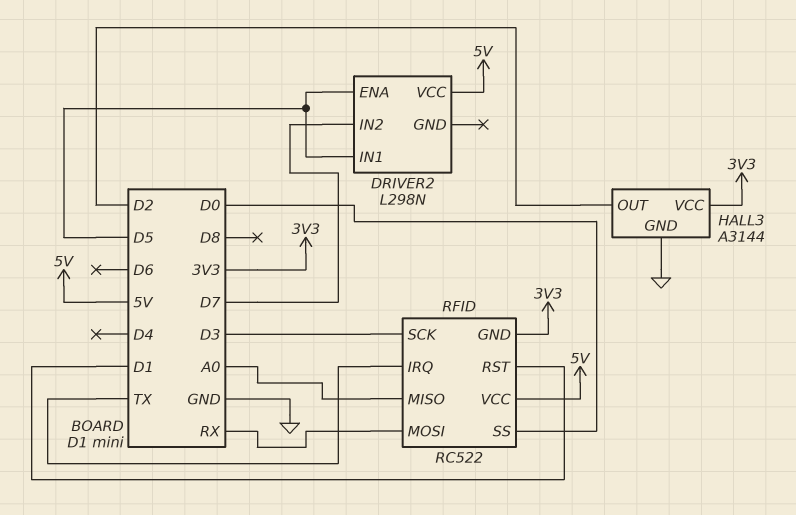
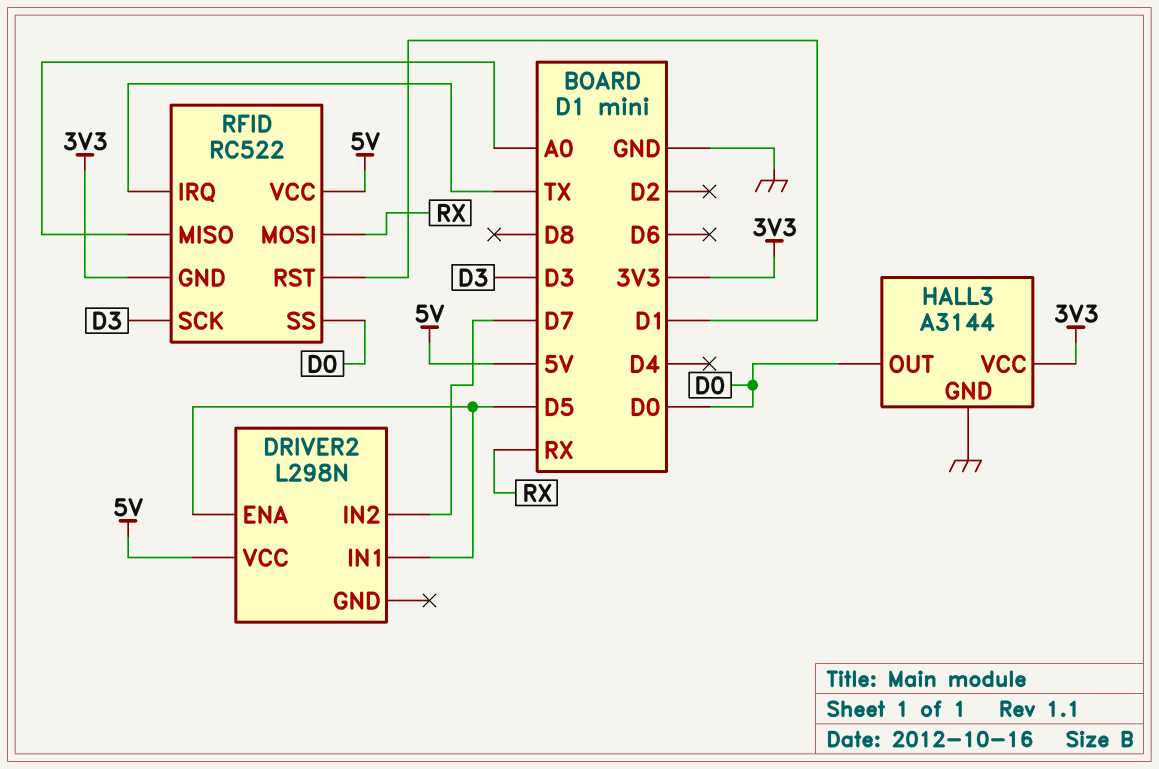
HALL3 pin OUT: D2 -> D0

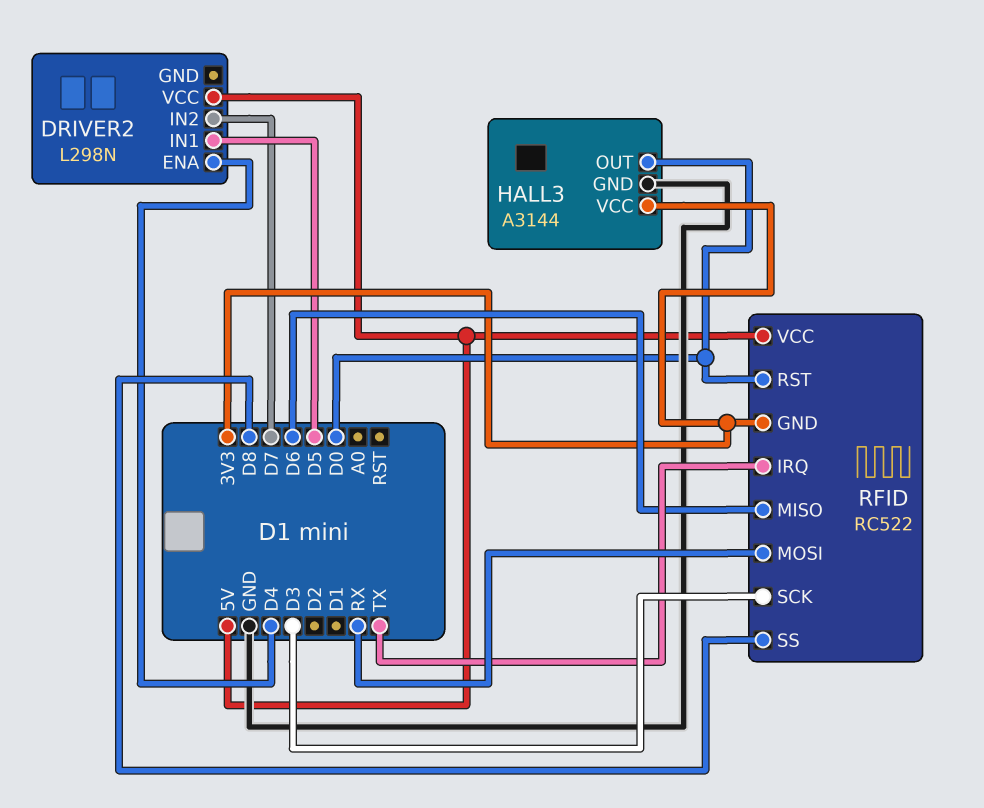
DRIVER2 pin ENA: D5 -> D4
RFID pin MISO: A0 -> D6
RFID pin RST: D1 -> D0
RFID pin SS: D0 -> D8

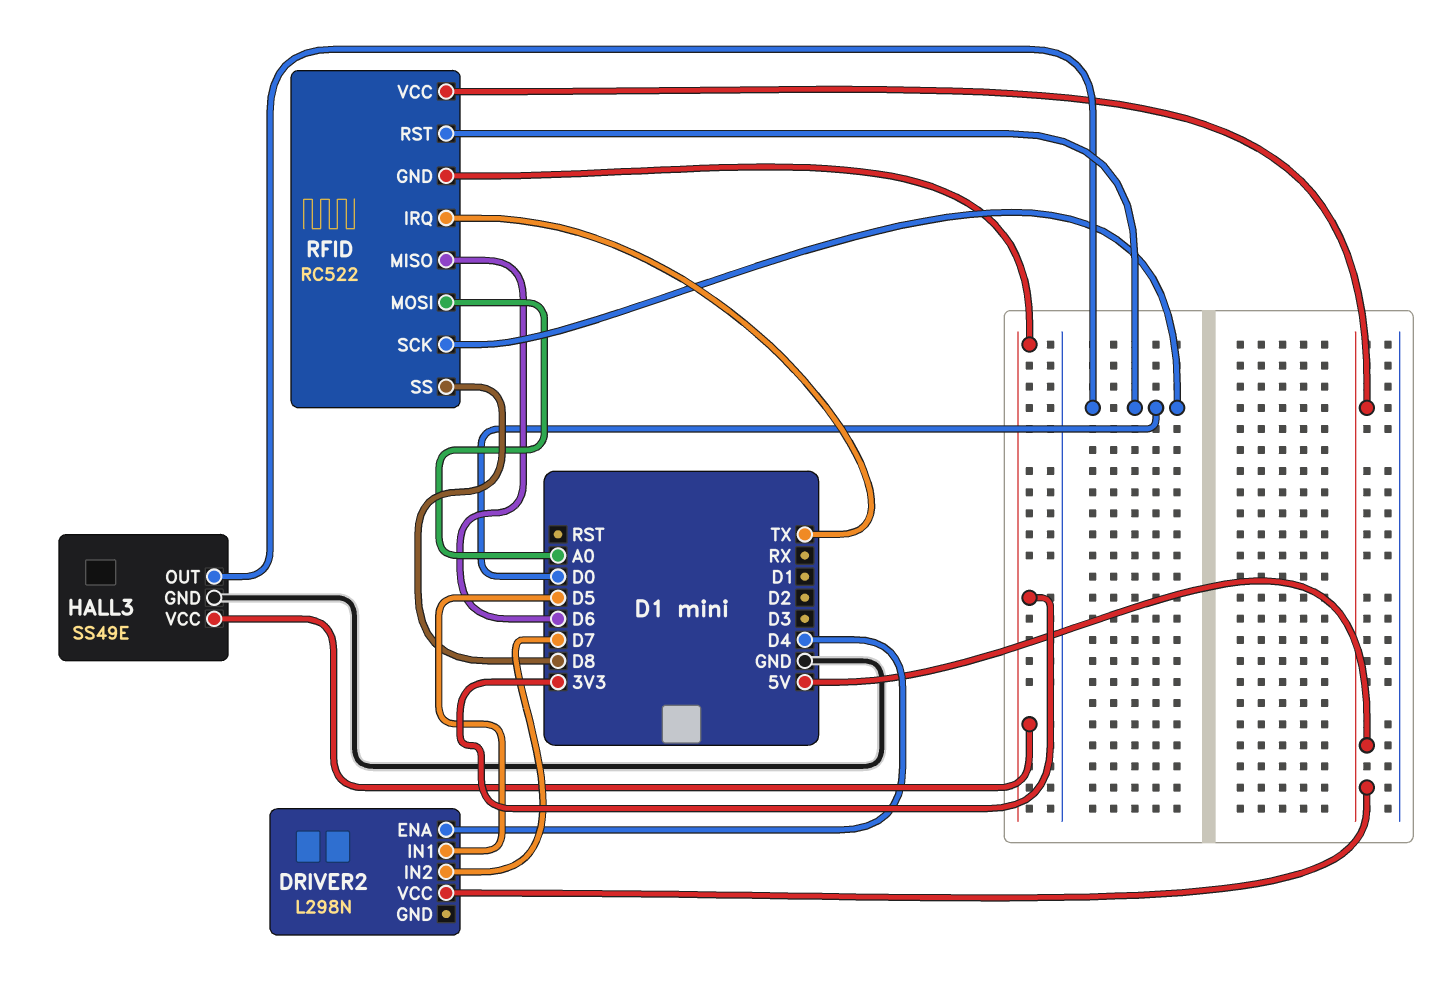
HALL3: A3144 -> SS49E
RFID pin MOSI: RX -> A0
RFID pin SCK: D3 -> D0

